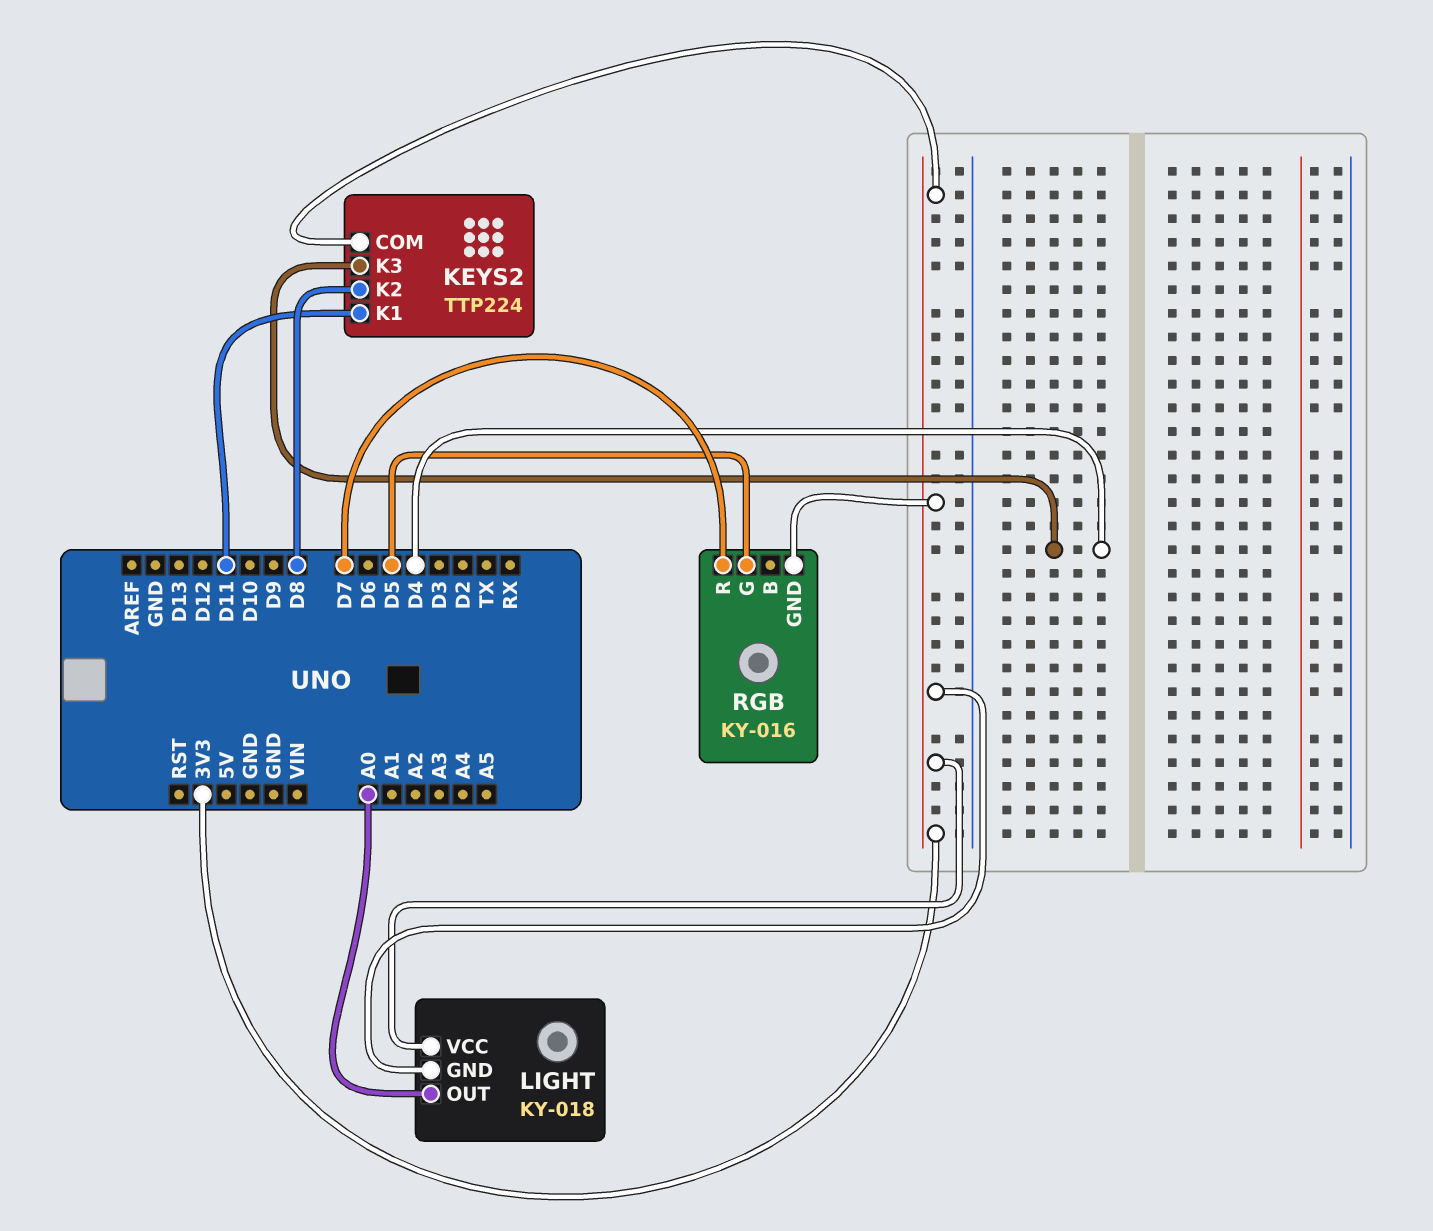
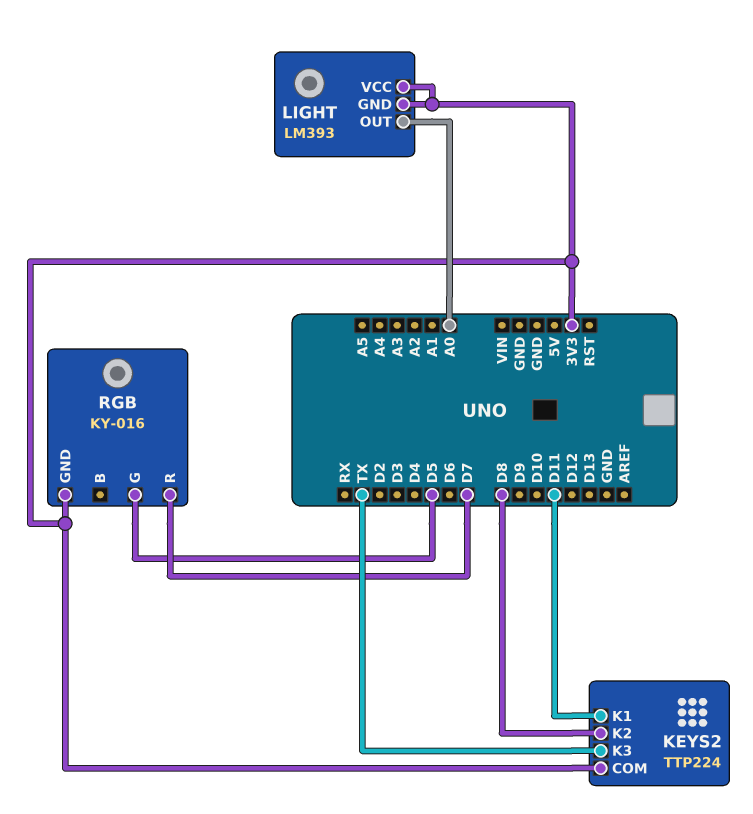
KEYS2 pin K3: D4 -> TX
LIGHT: KY-018 -> LM393

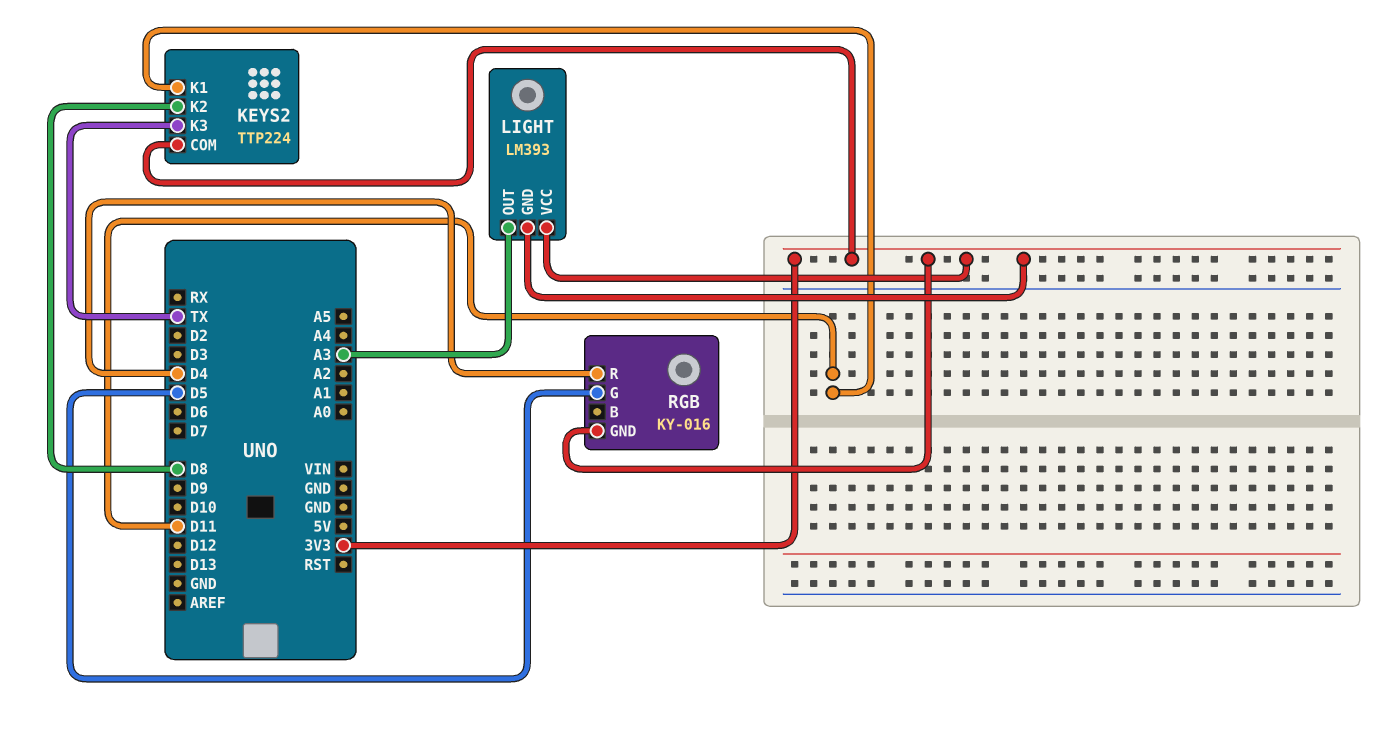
LIGHT pin OUT: A0 -> A3
RGB pin R: D7 -> D4

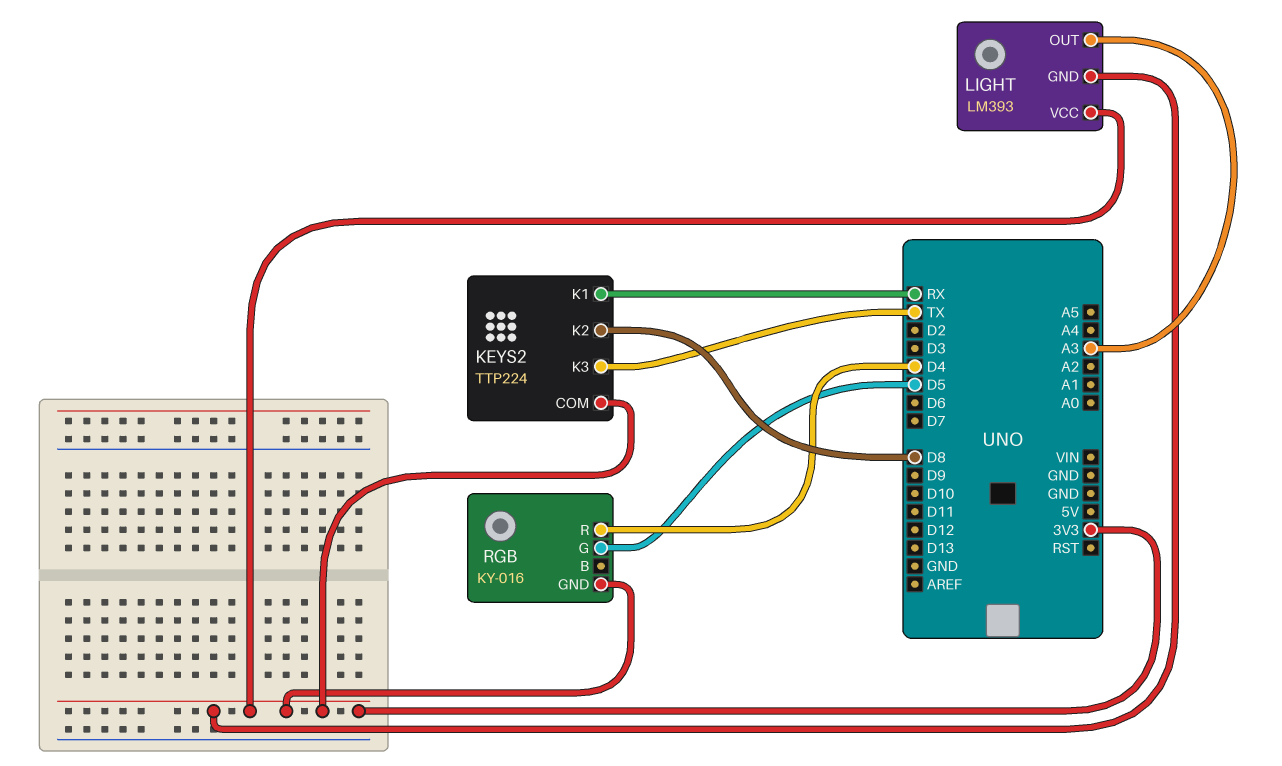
KEYS2 pin K1: D11 -> RX

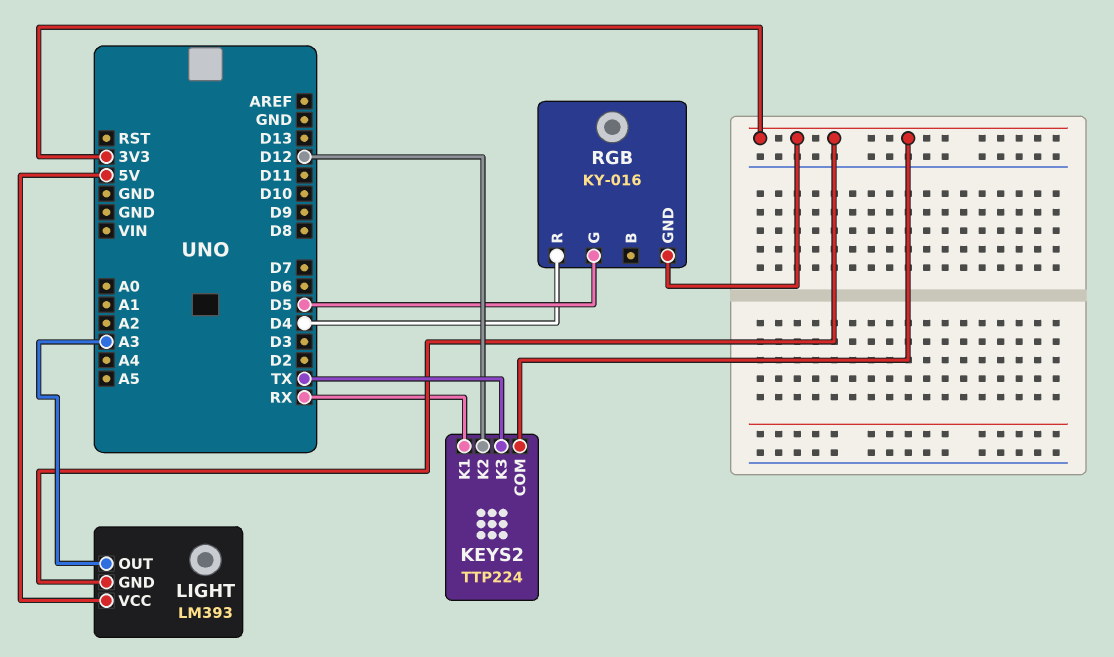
KEYS2 pin K2: D8 -> D12
LIGHT pin VCC: 3V3 -> 5V

